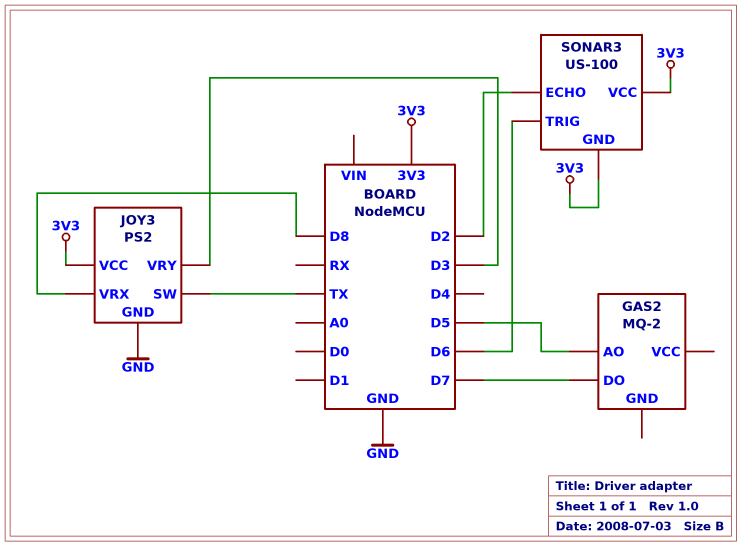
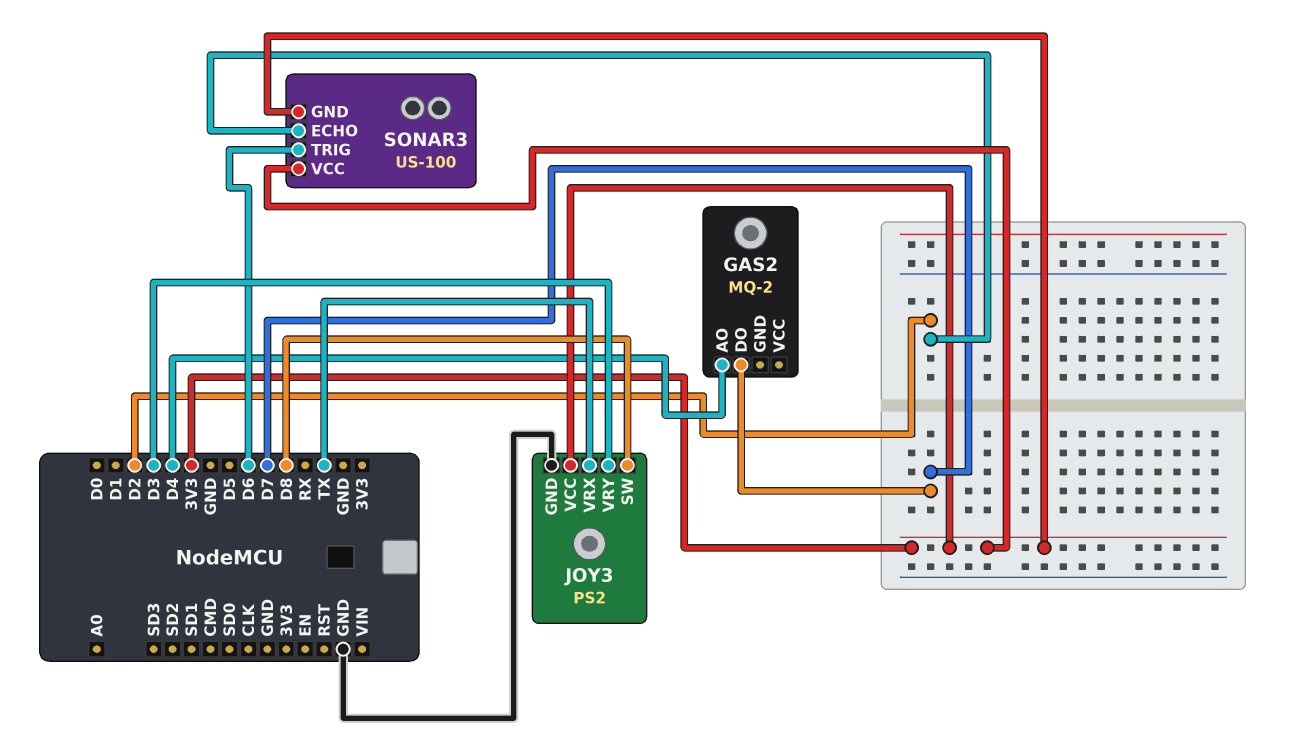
GAS2 pin AO: D5 -> D4
JOY3 pin SW: TX -> D8
JOY3 pin VRX: D8 -> TX

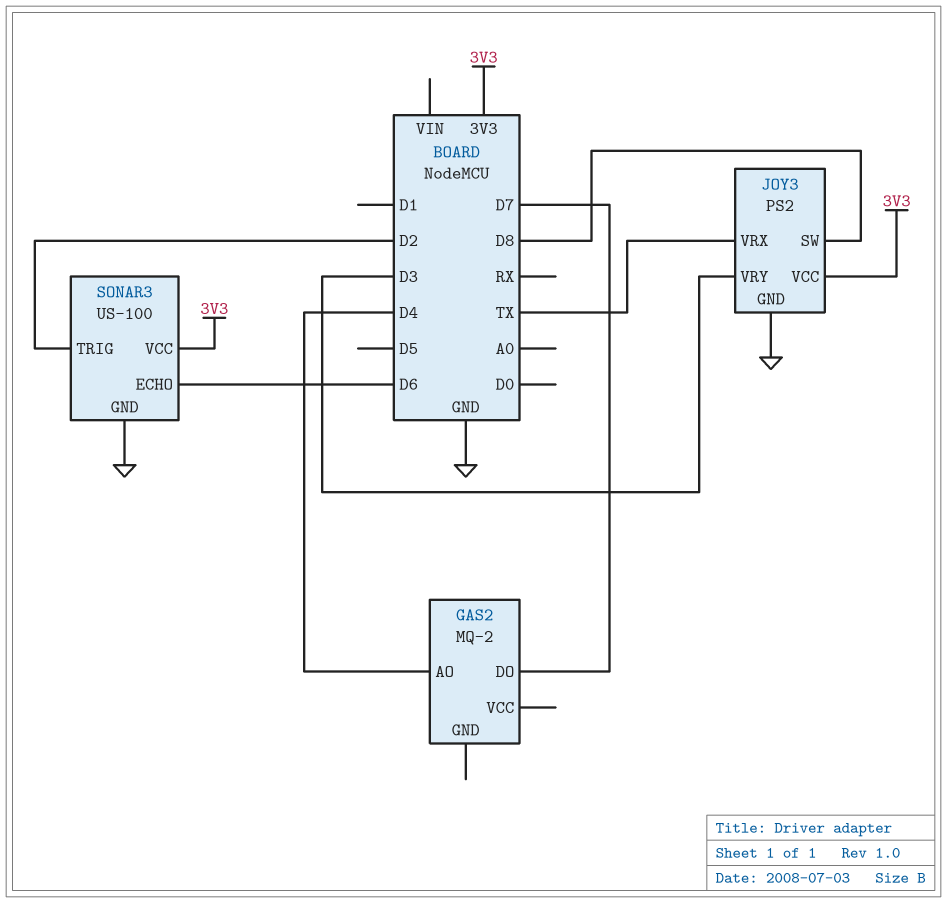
SONAR3 pin ECHO: D2 -> D6
SONAR3 pin GND: 3V3 -> GND
SONAR3 pin TRIG: D6 -> D2

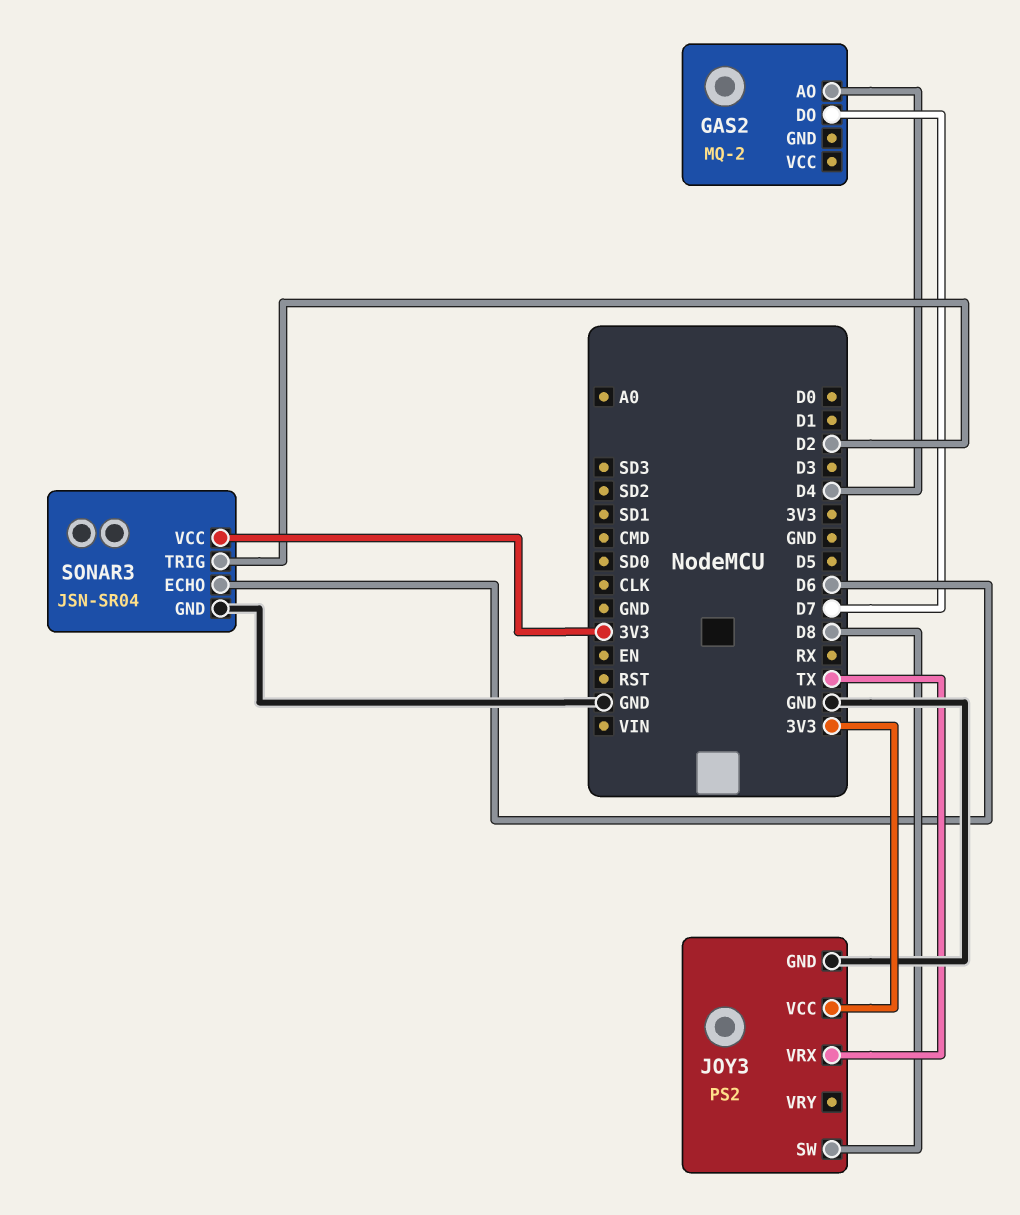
JOY3 pin VRY: D3 -> none
SONAR3: US-100 -> JSN-SR04

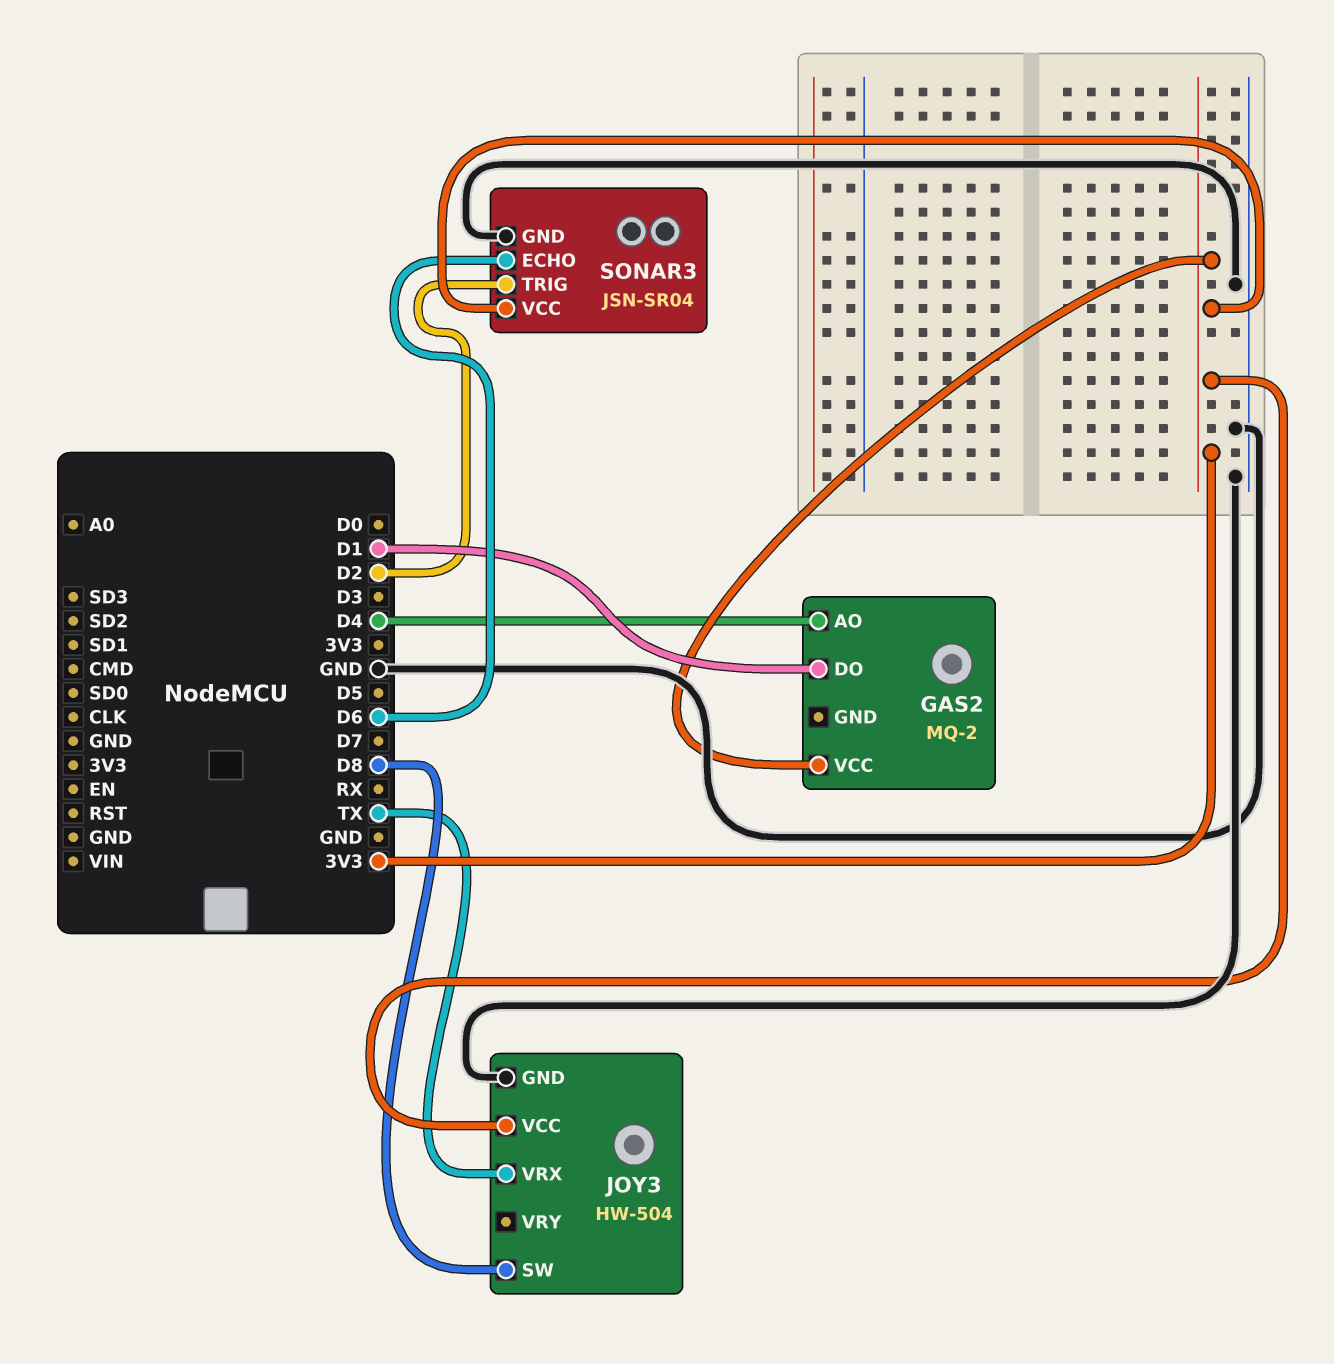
GAS2 pin DO: D7 -> D1
GAS2 pin VCC: none -> 3V3
JOY3: PS2 -> HW-504

